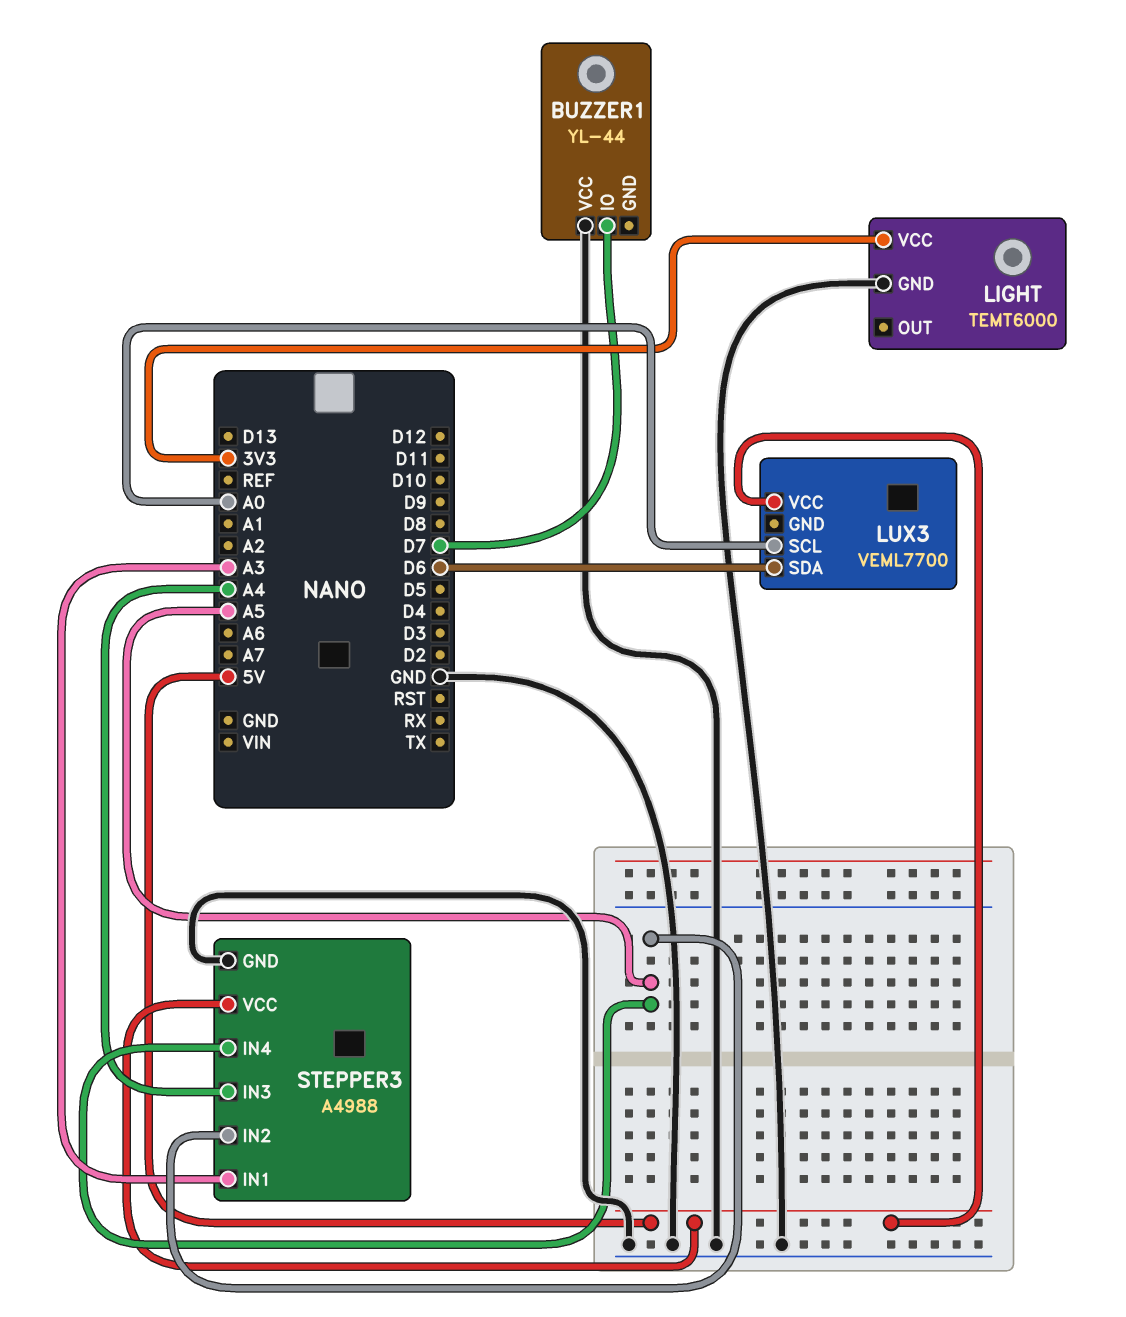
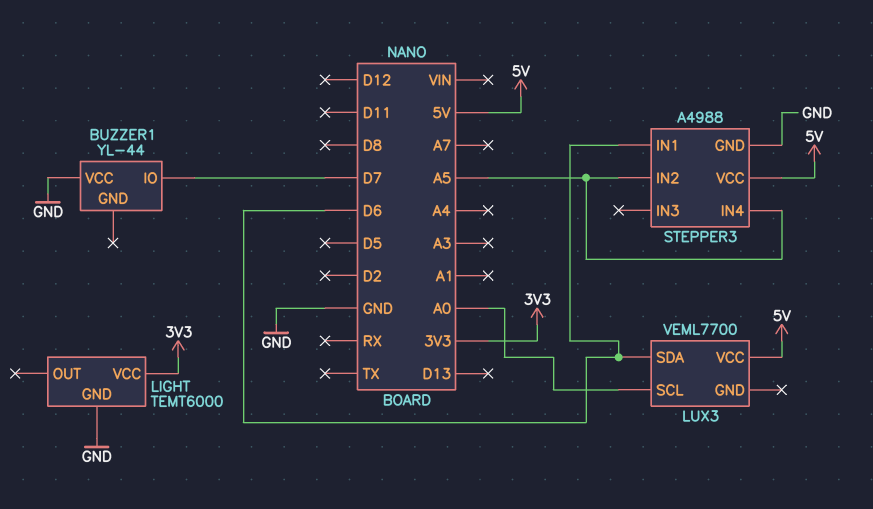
STEPPER3 pin IN1: A3 -> D6
STEPPER3 pin IN3: A4 -> none

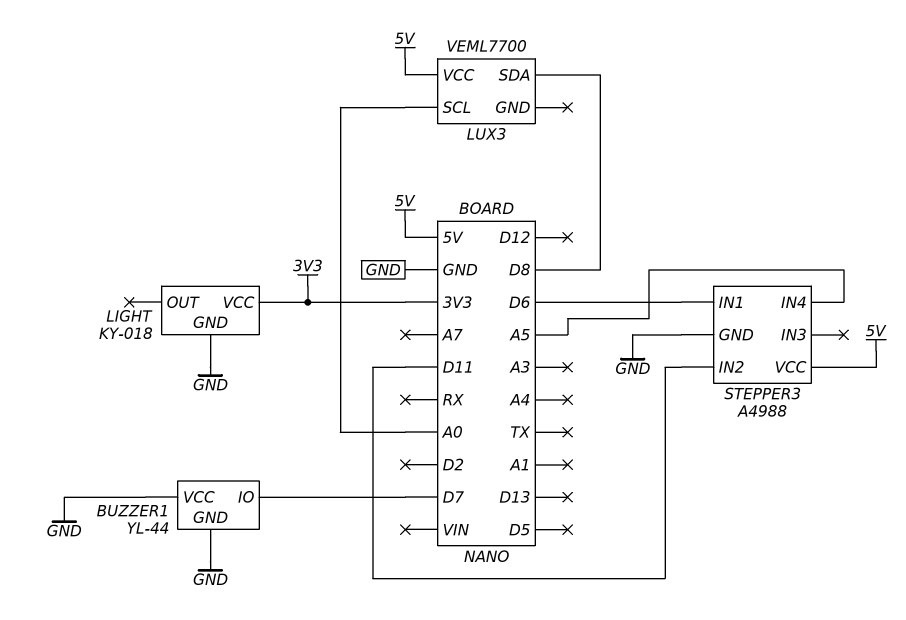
BUZZER1 pin GND: none -> GND
LIGHT: TEMT6000 -> KY-018
LUX3 pin SDA: D6 -> D8
STEPPER3 pin IN2: A5 -> D11

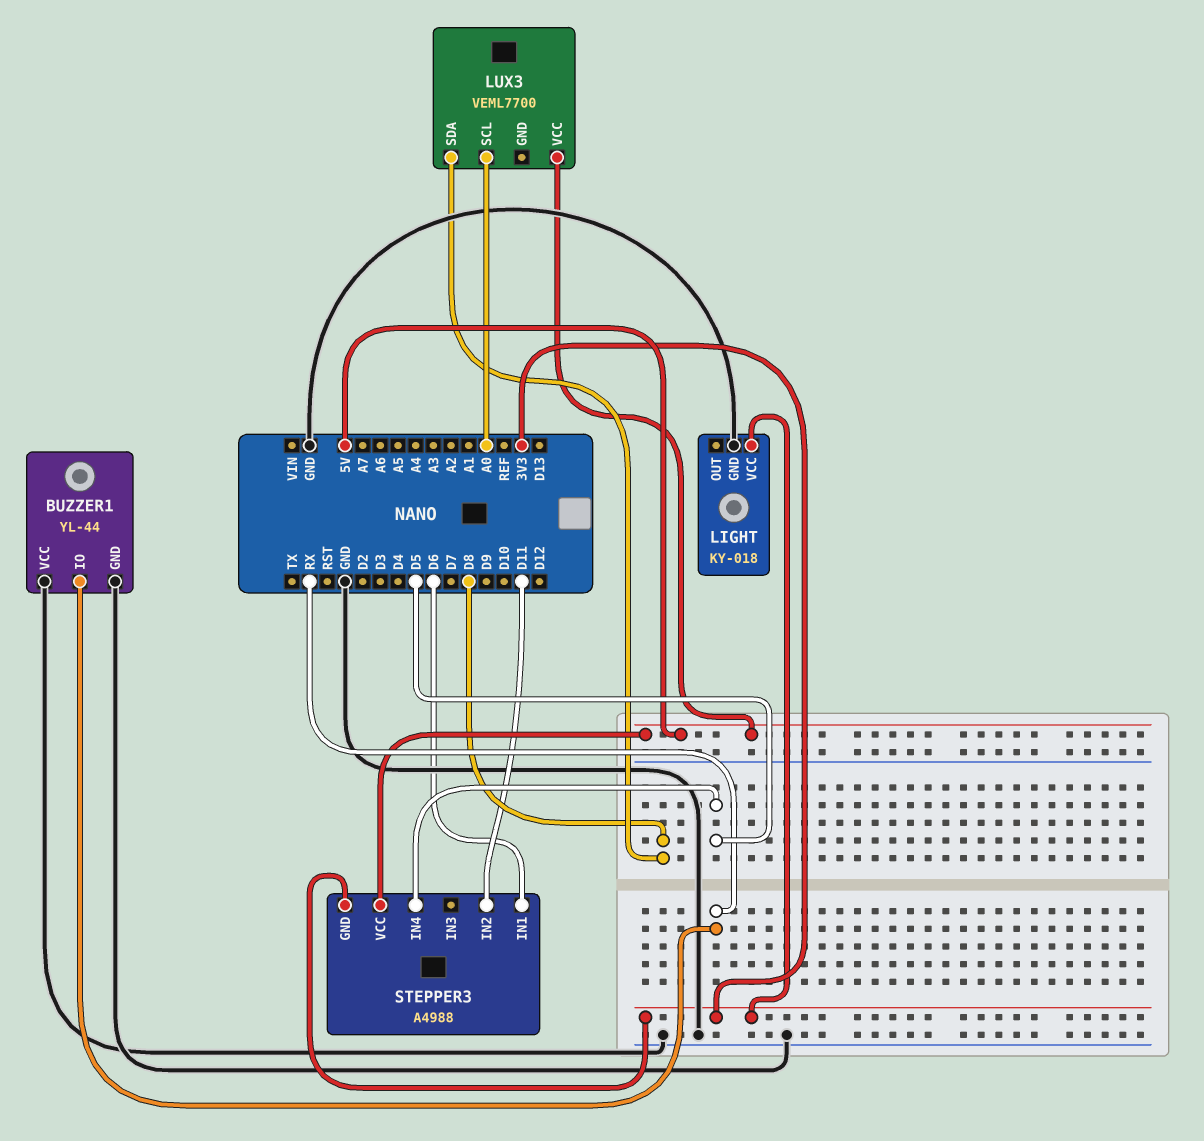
BUZZER1 pin IO: D7 -> RX
STEPPER3 pin GND: GND -> 3V3
STEPPER3 pin IN4: A5 -> D5

